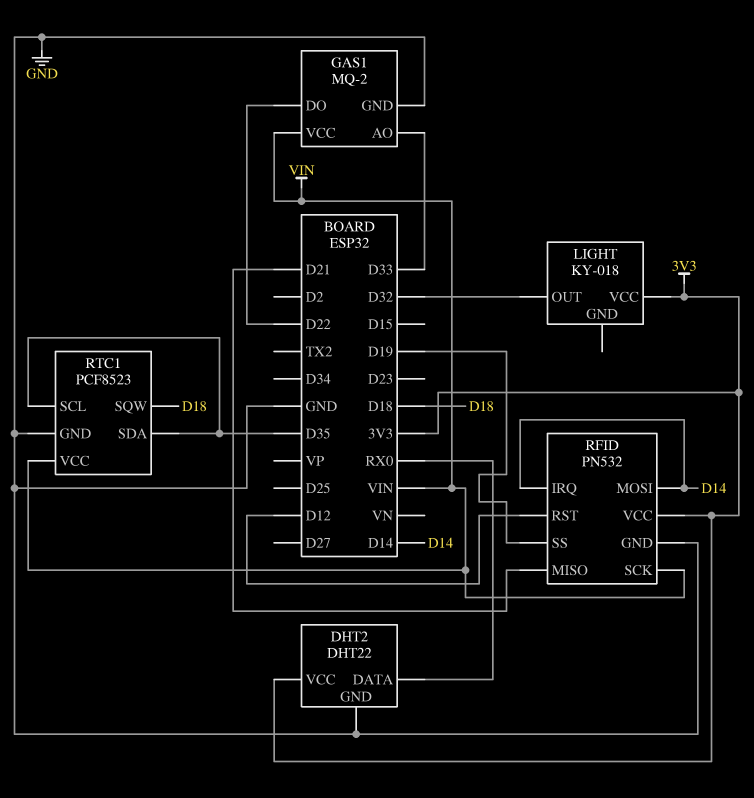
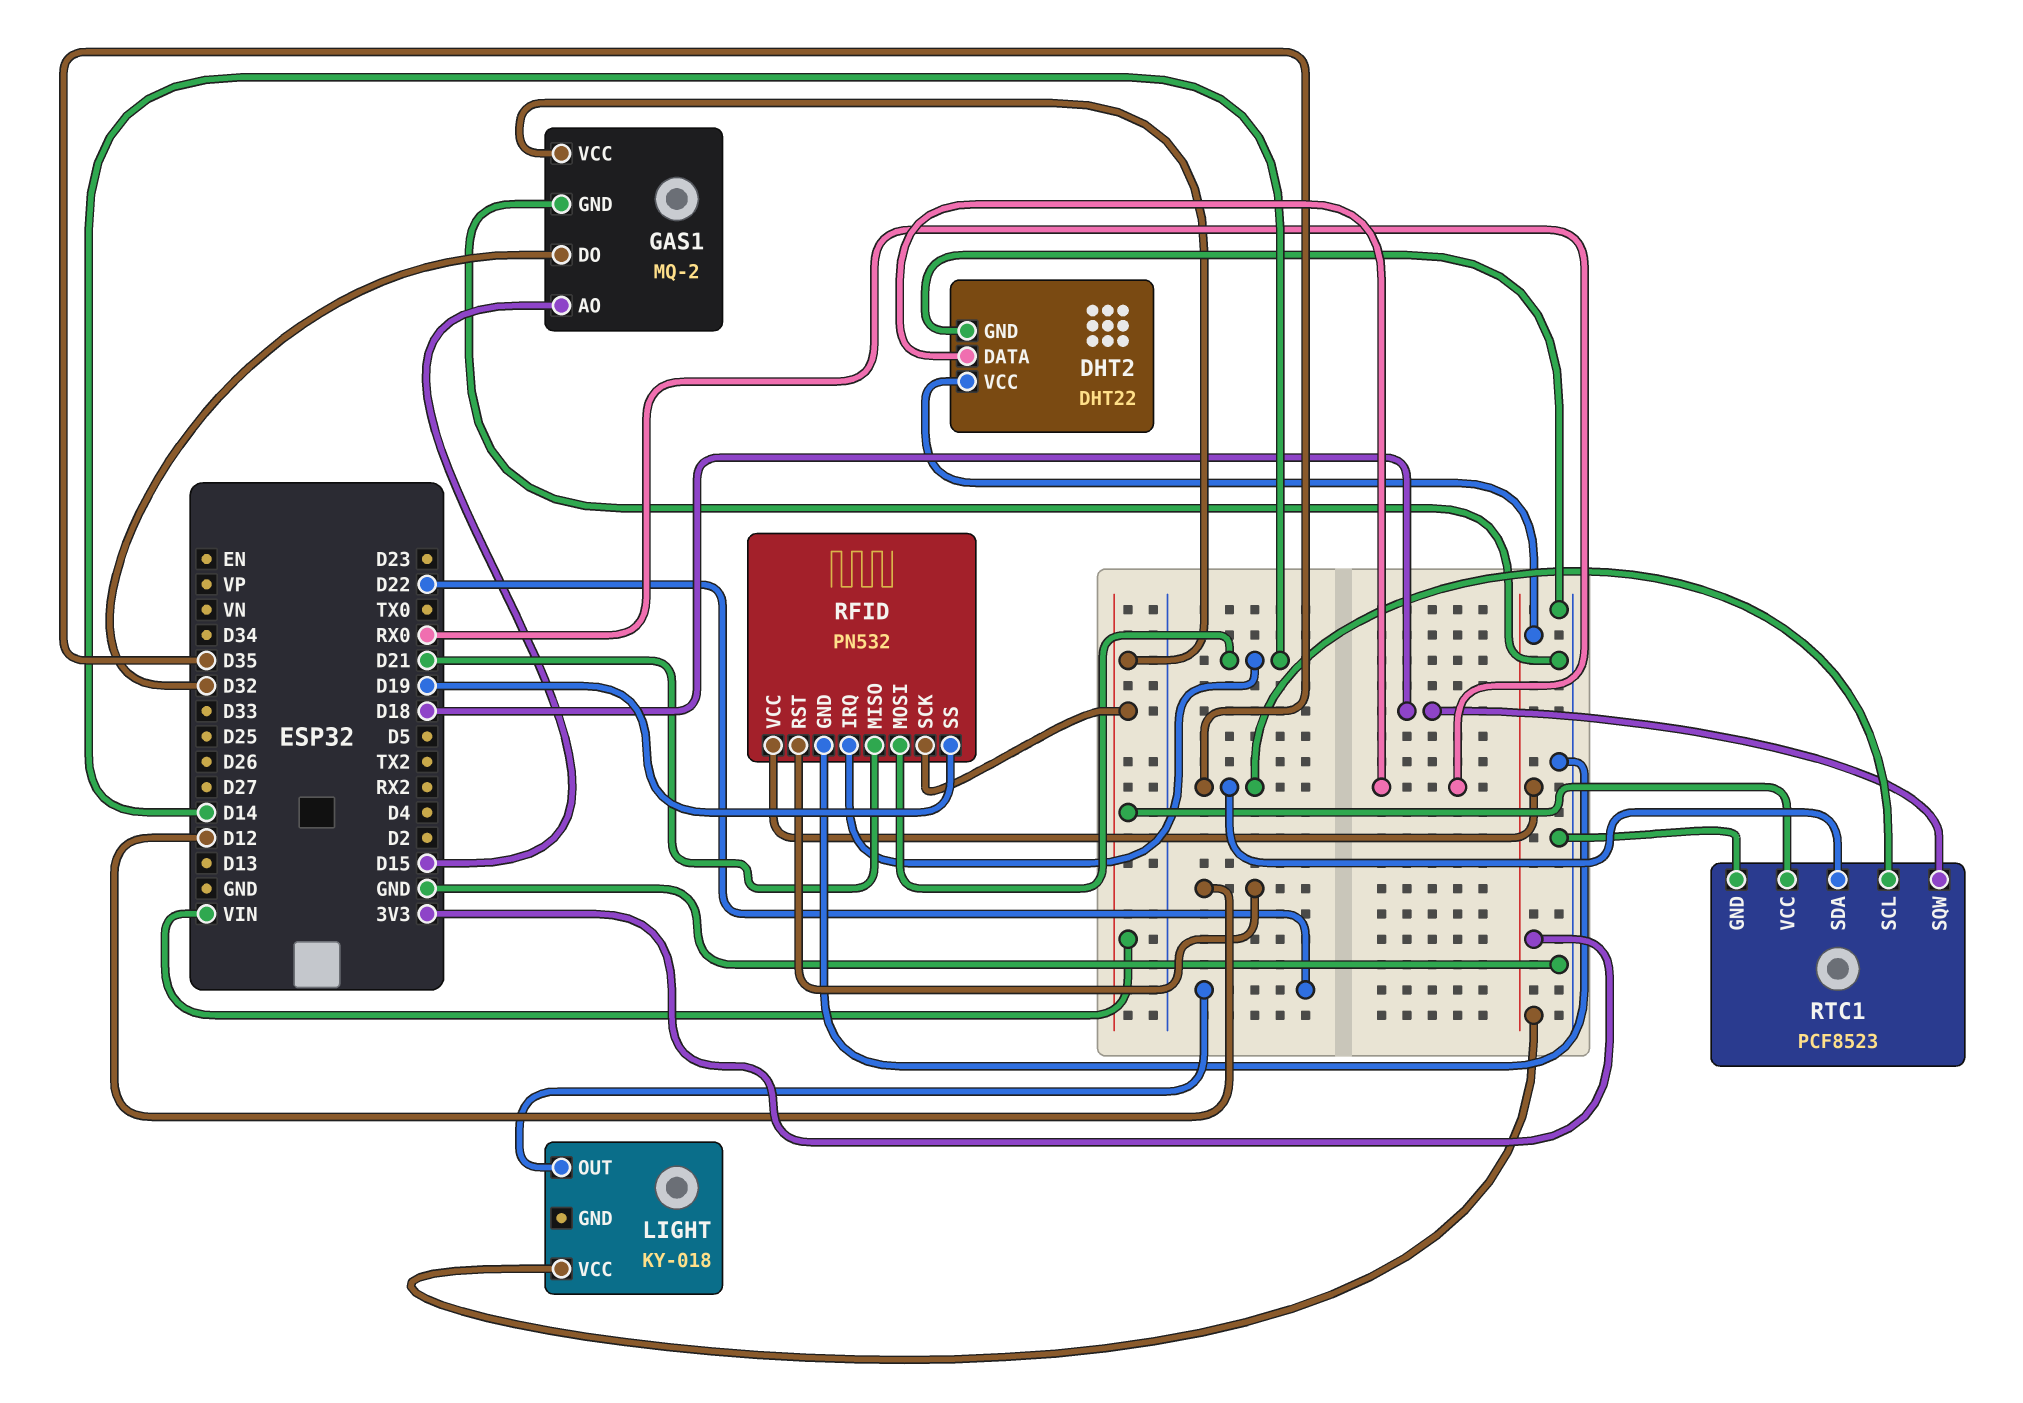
GAS1 pin AO: D33 -> D15
GAS1 pin DO: D22 -> D32
LIGHT pin OUT: D32 -> D22

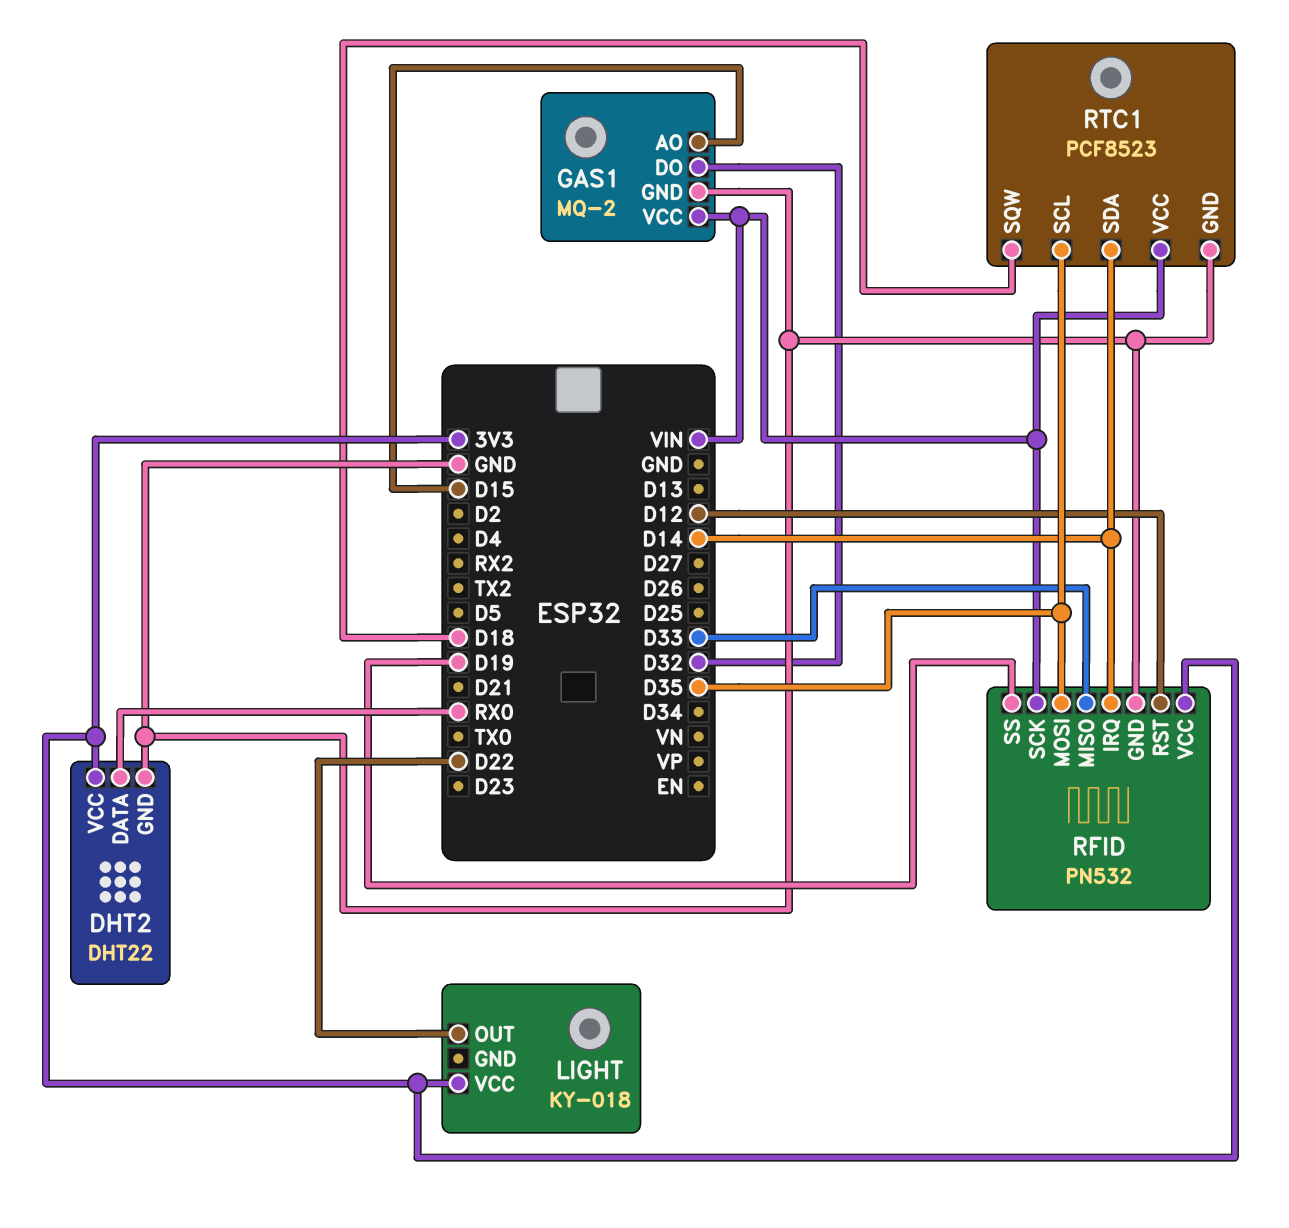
RFID pin MISO: D21 -> D33
RFID pin MOSI: D14 -> D35
RTC1 pin SDA: D35 -> D14

